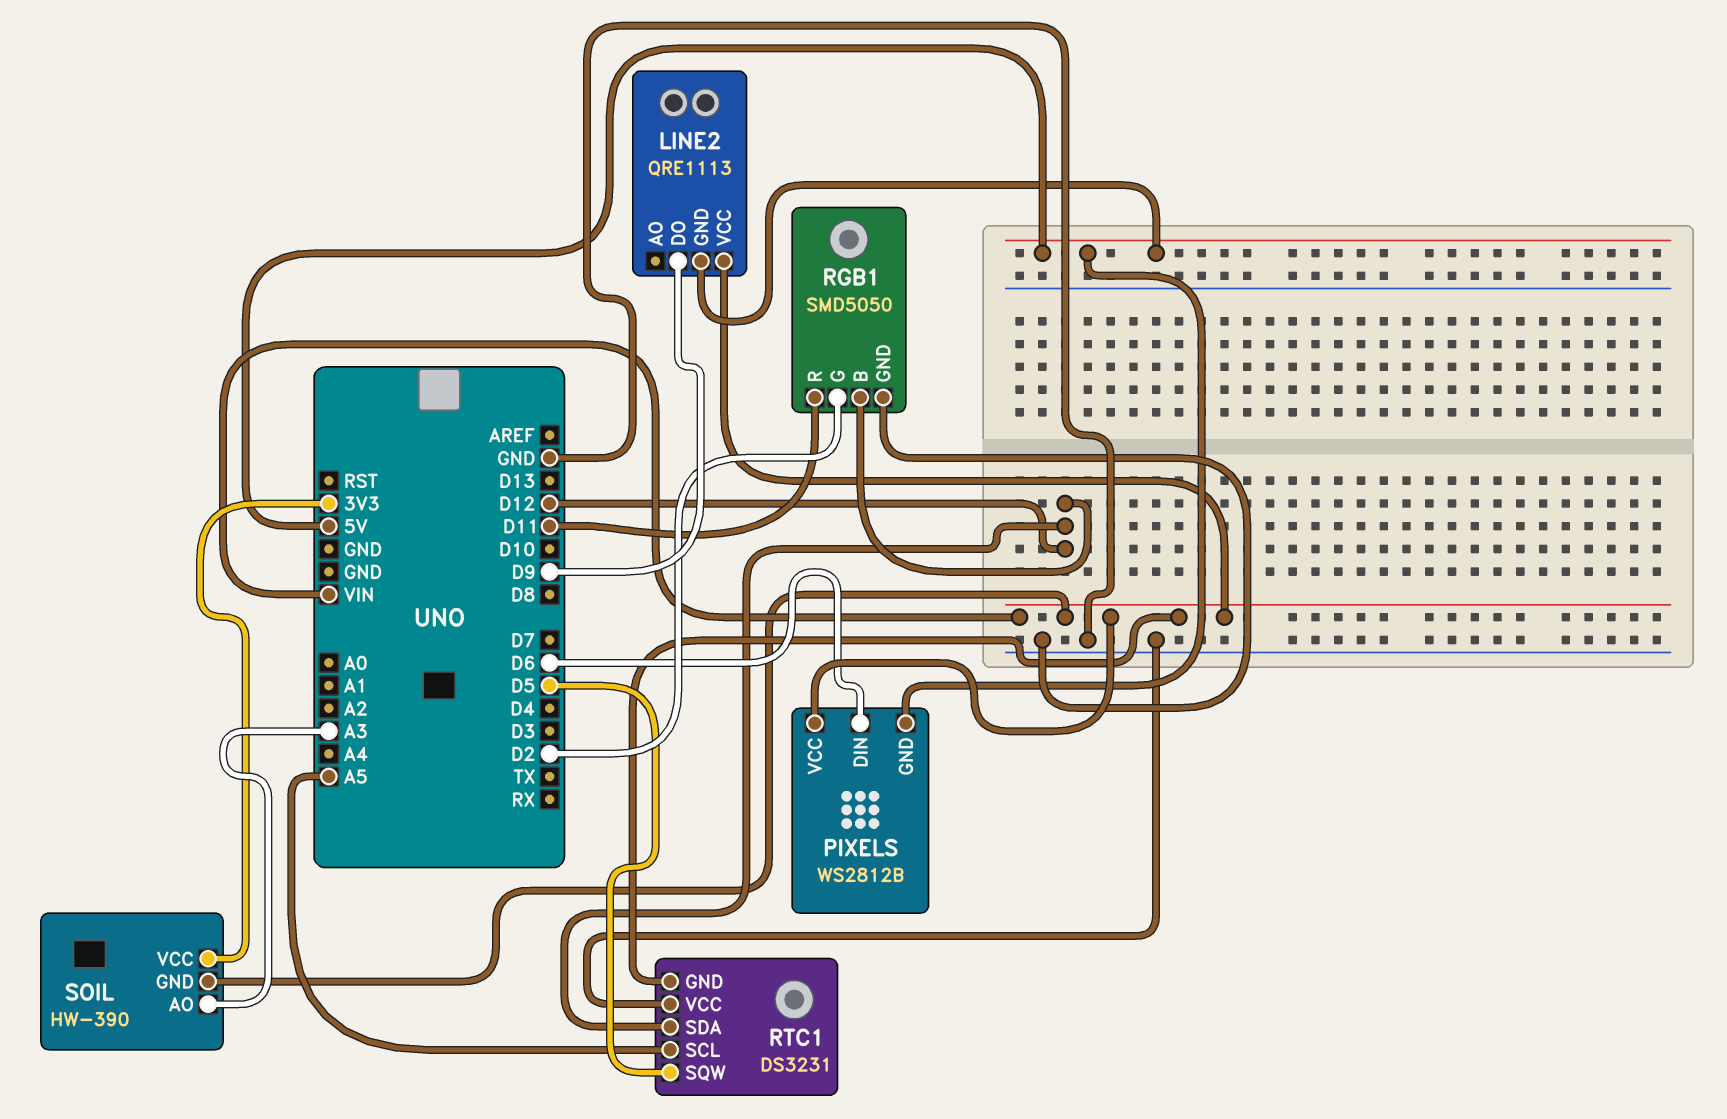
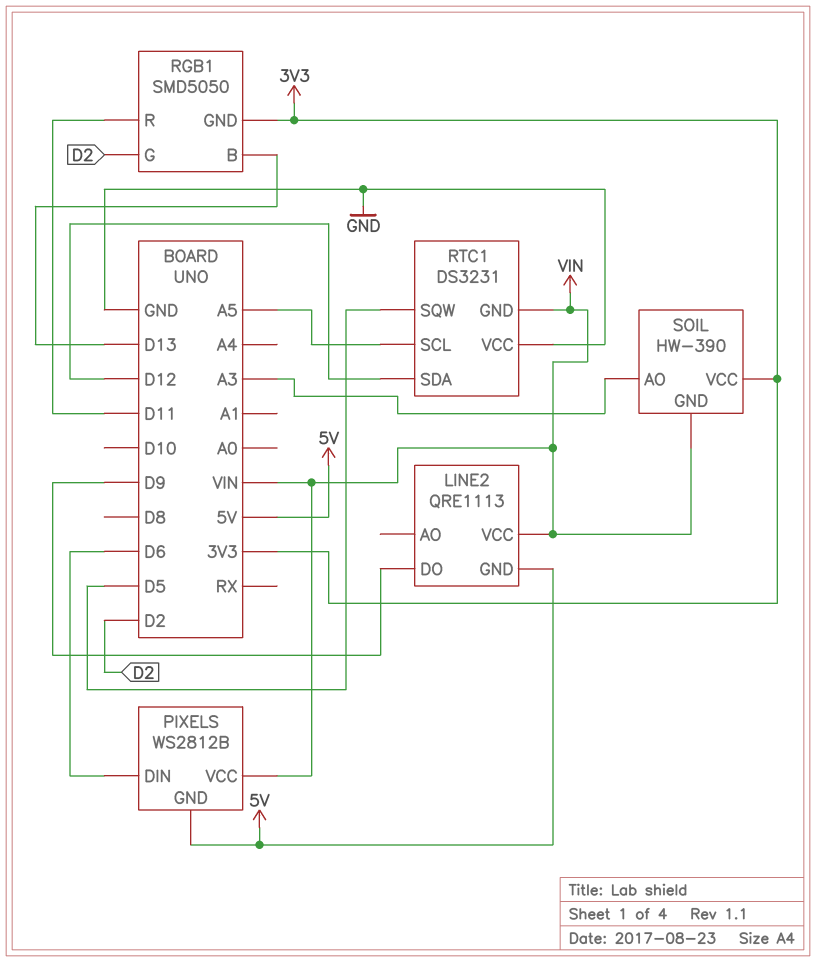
RGB1 pin B: D12 -> D13
RGB1 pin GND: GND -> 3V3

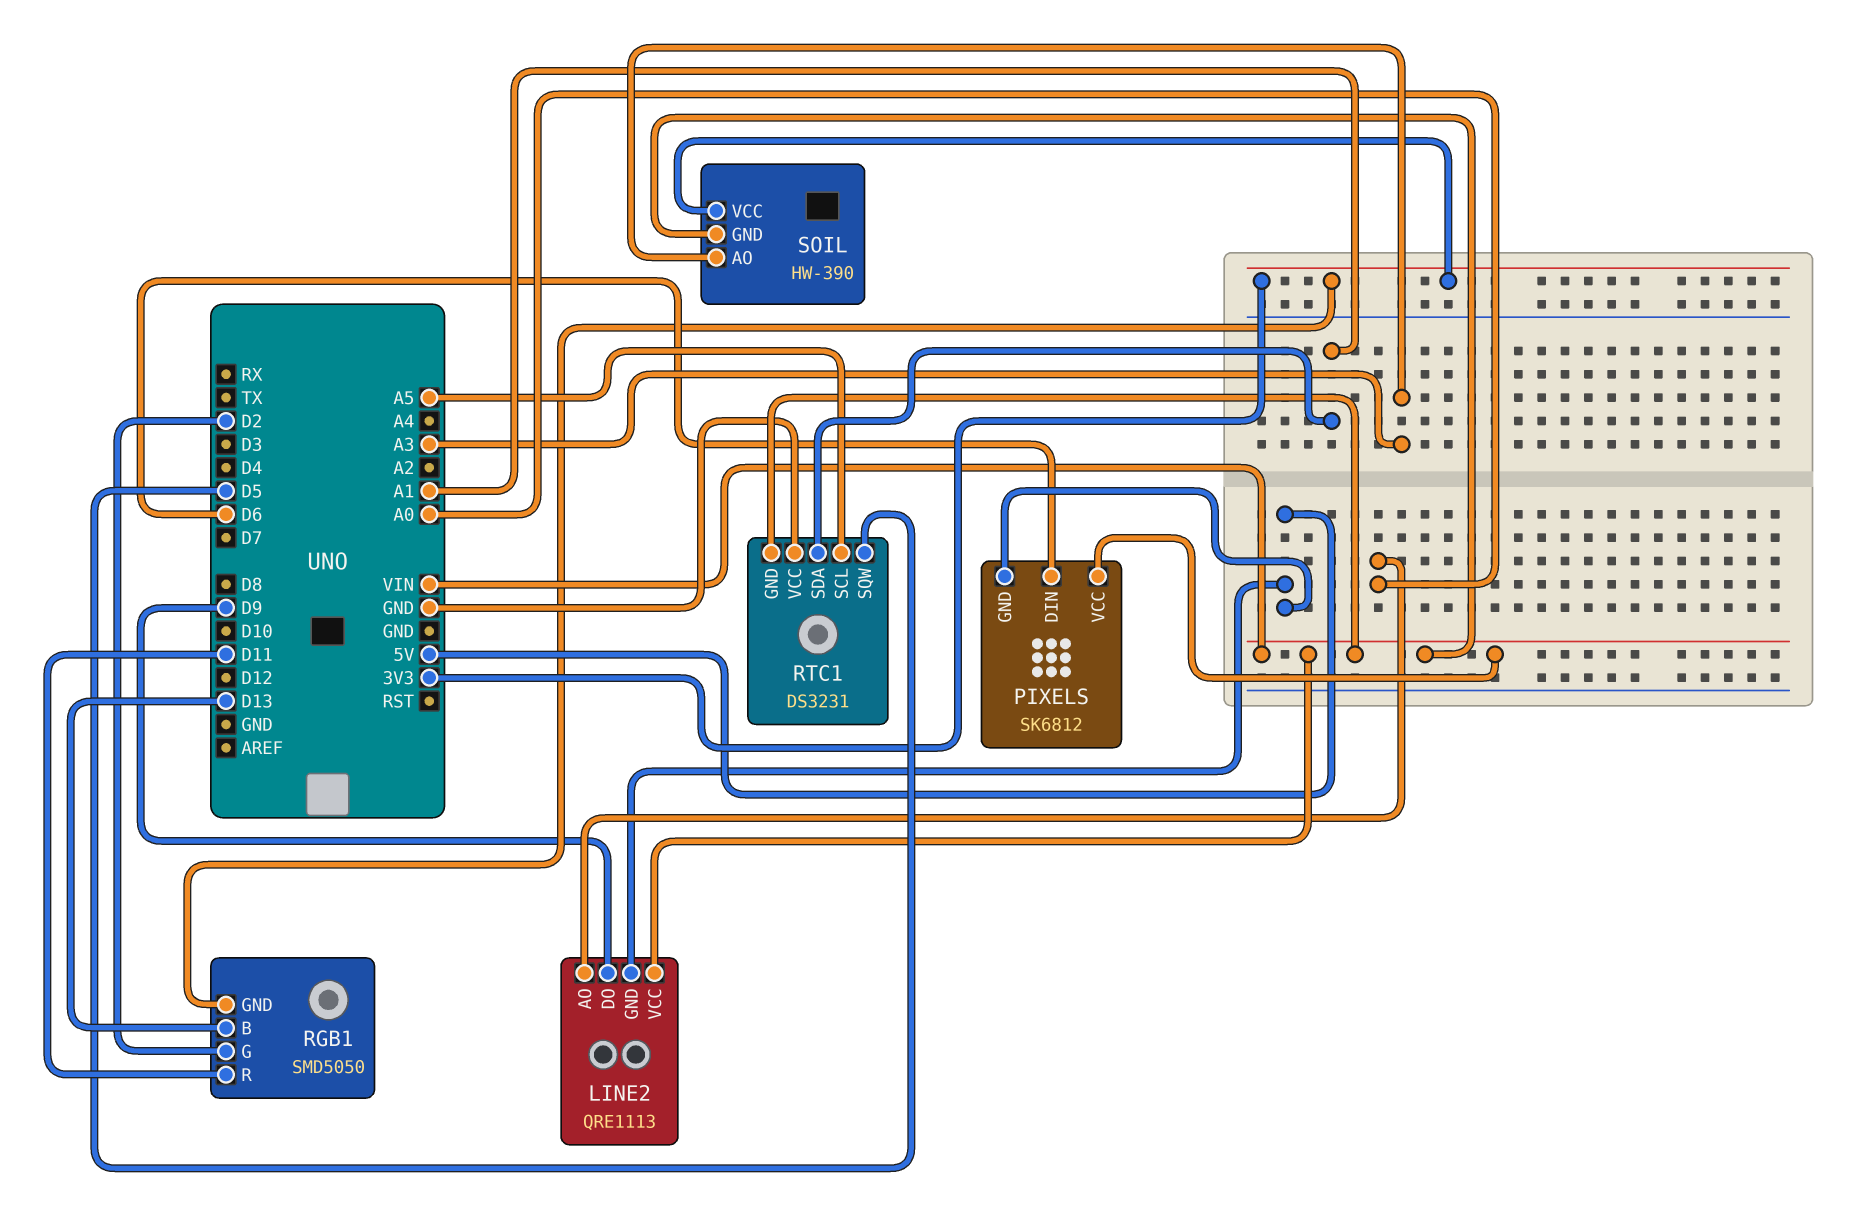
LINE2 pin AO: none -> A0
PIXELS: WS2812B -> SK6812
RTC1 pin SDA: D12 -> A1

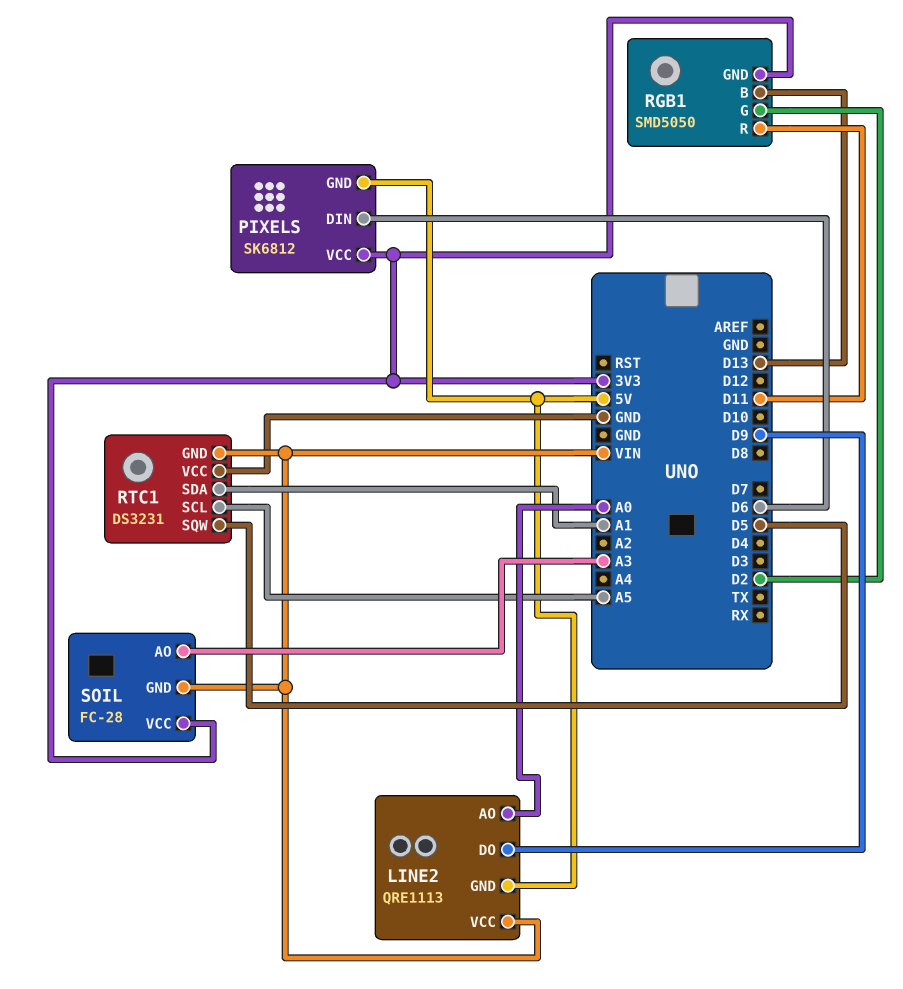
PIXELS pin VCC: VIN -> 3V3
SOIL: HW-390 -> FC-28

